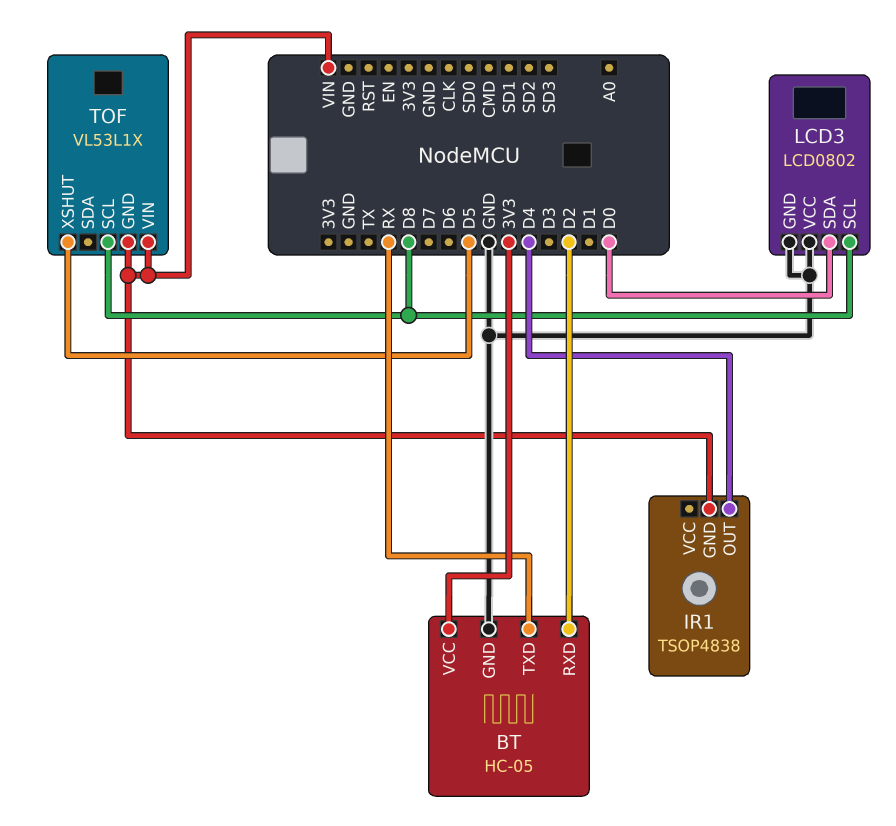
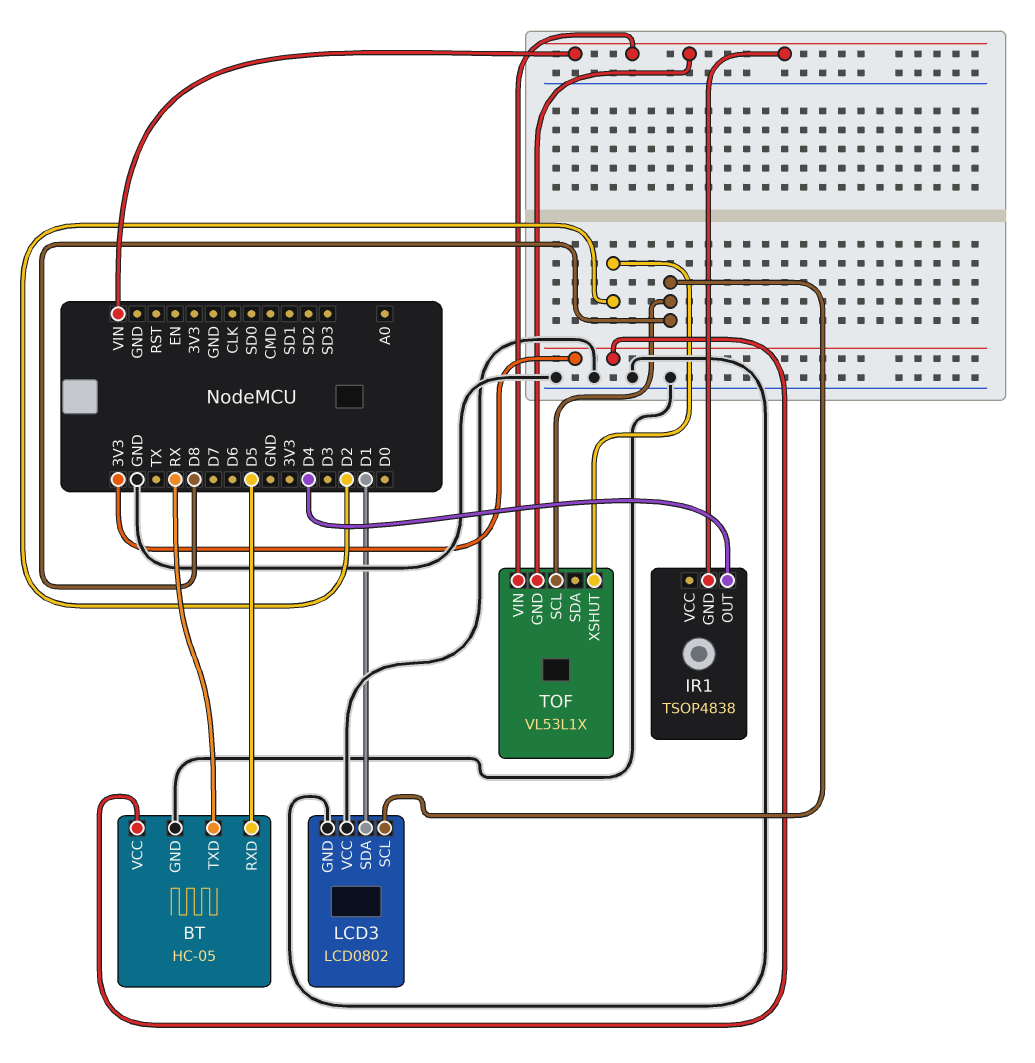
BT pin RXD: D2 -> D5
LCD3 pin SDA: D0 -> D1
TOF pin XSHUT: D5 -> D2

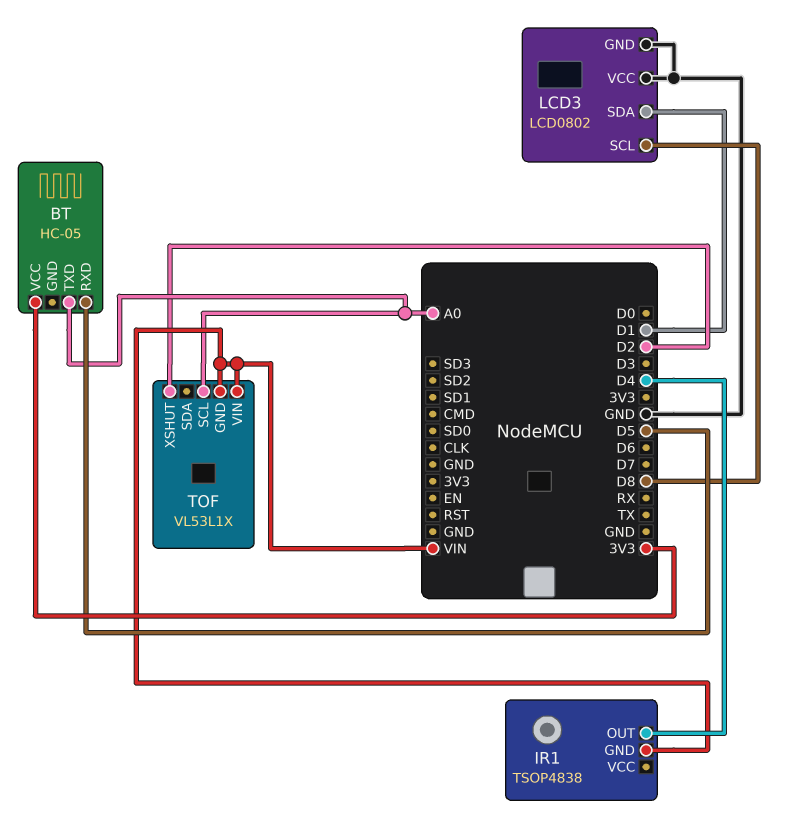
BT pin GND: GND -> none
BT pin TXD: RX -> A0
TOF pin SCL: D8 -> A0

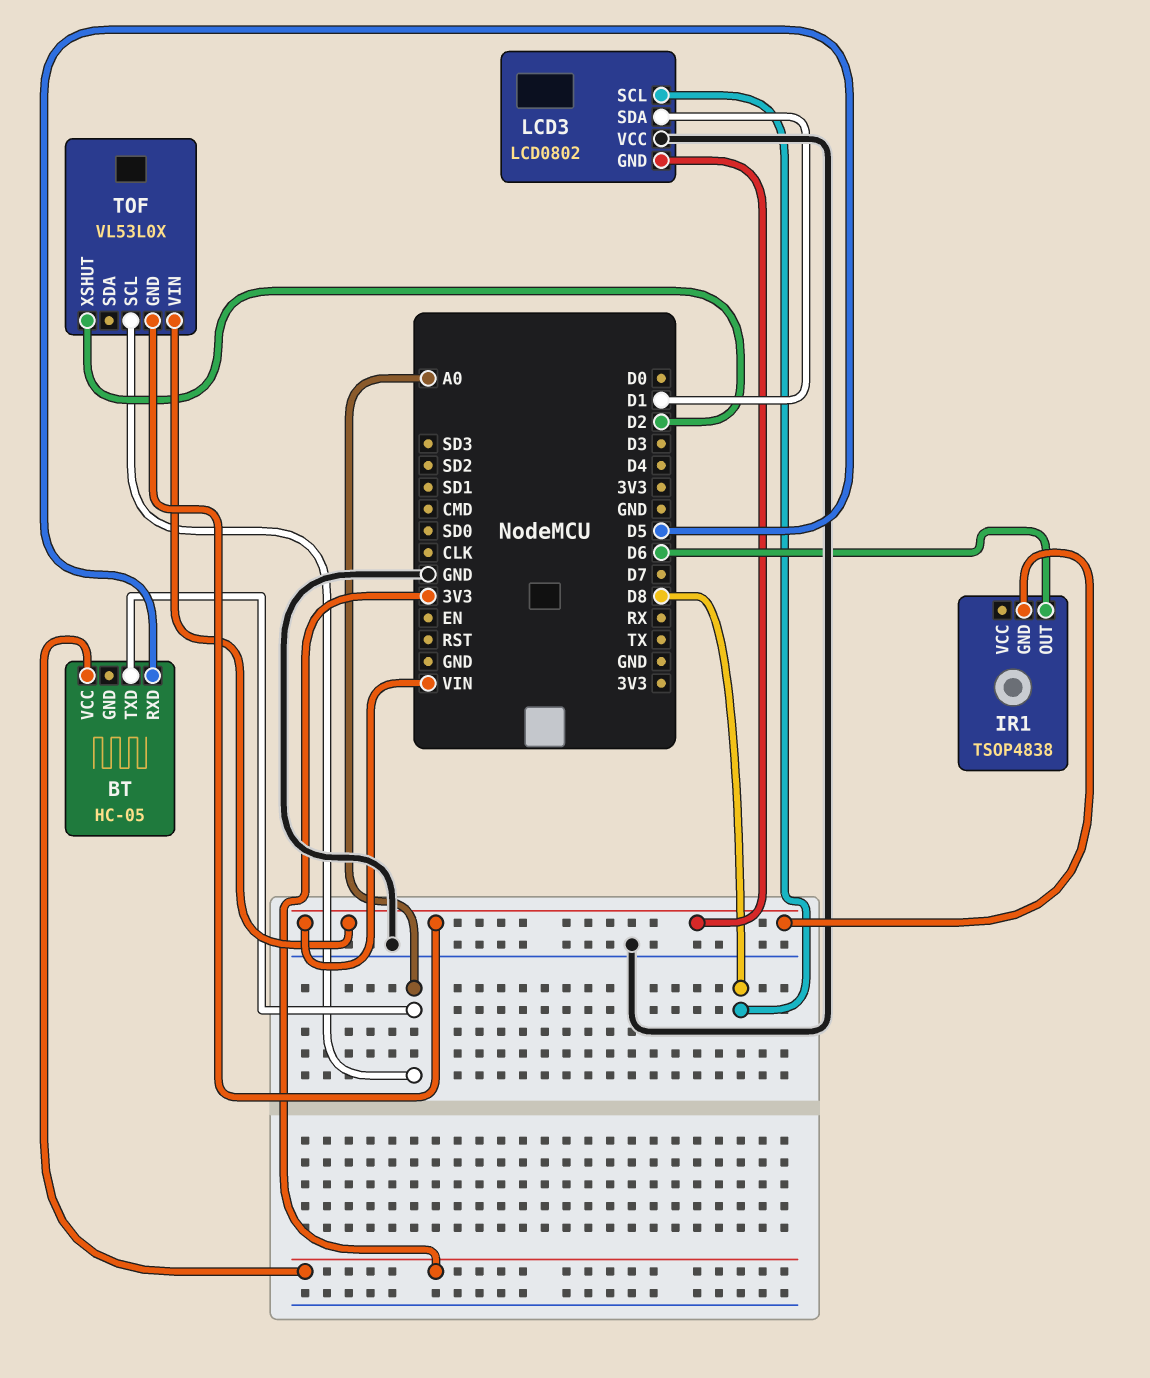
IR1 pin OUT: D4 -> D6
LCD3 pin GND: GND -> VIN
TOF: VL53L1X -> VL53L0X

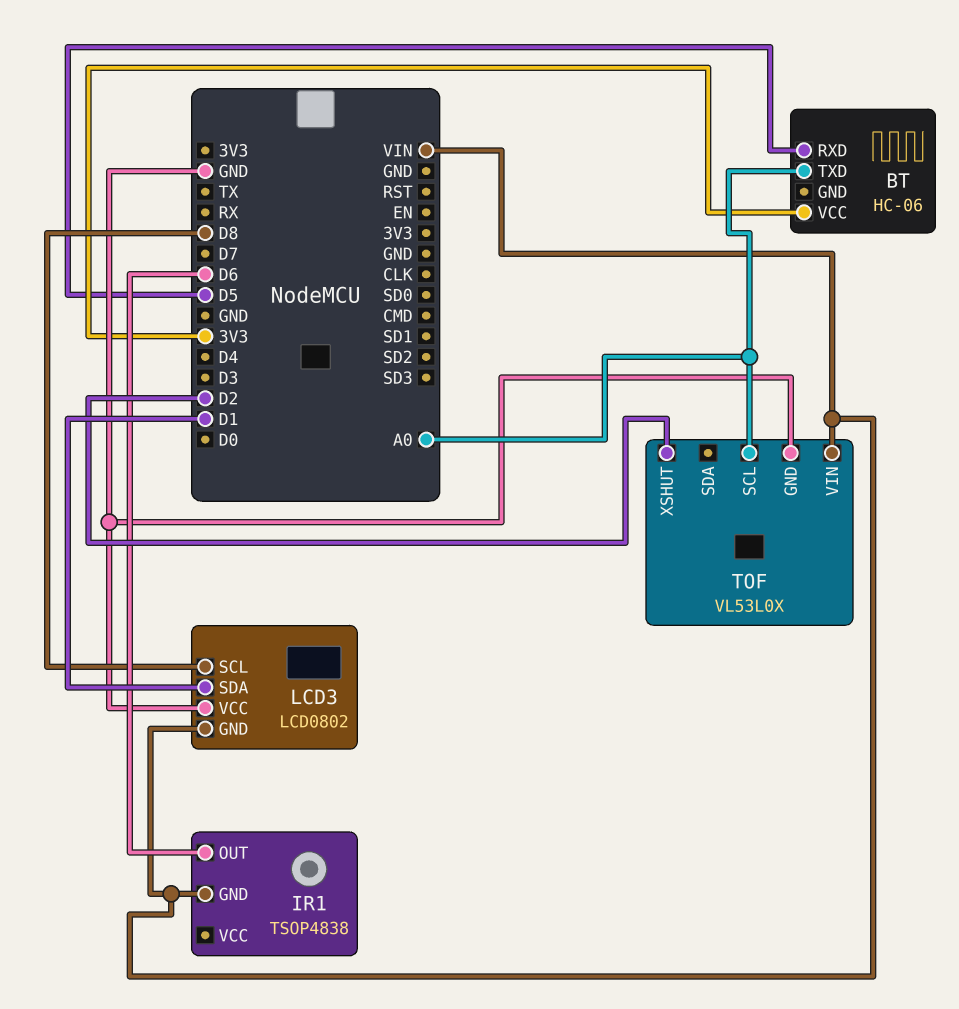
BT: HC-05 -> HC-06
TOF pin GND: VIN -> GND

